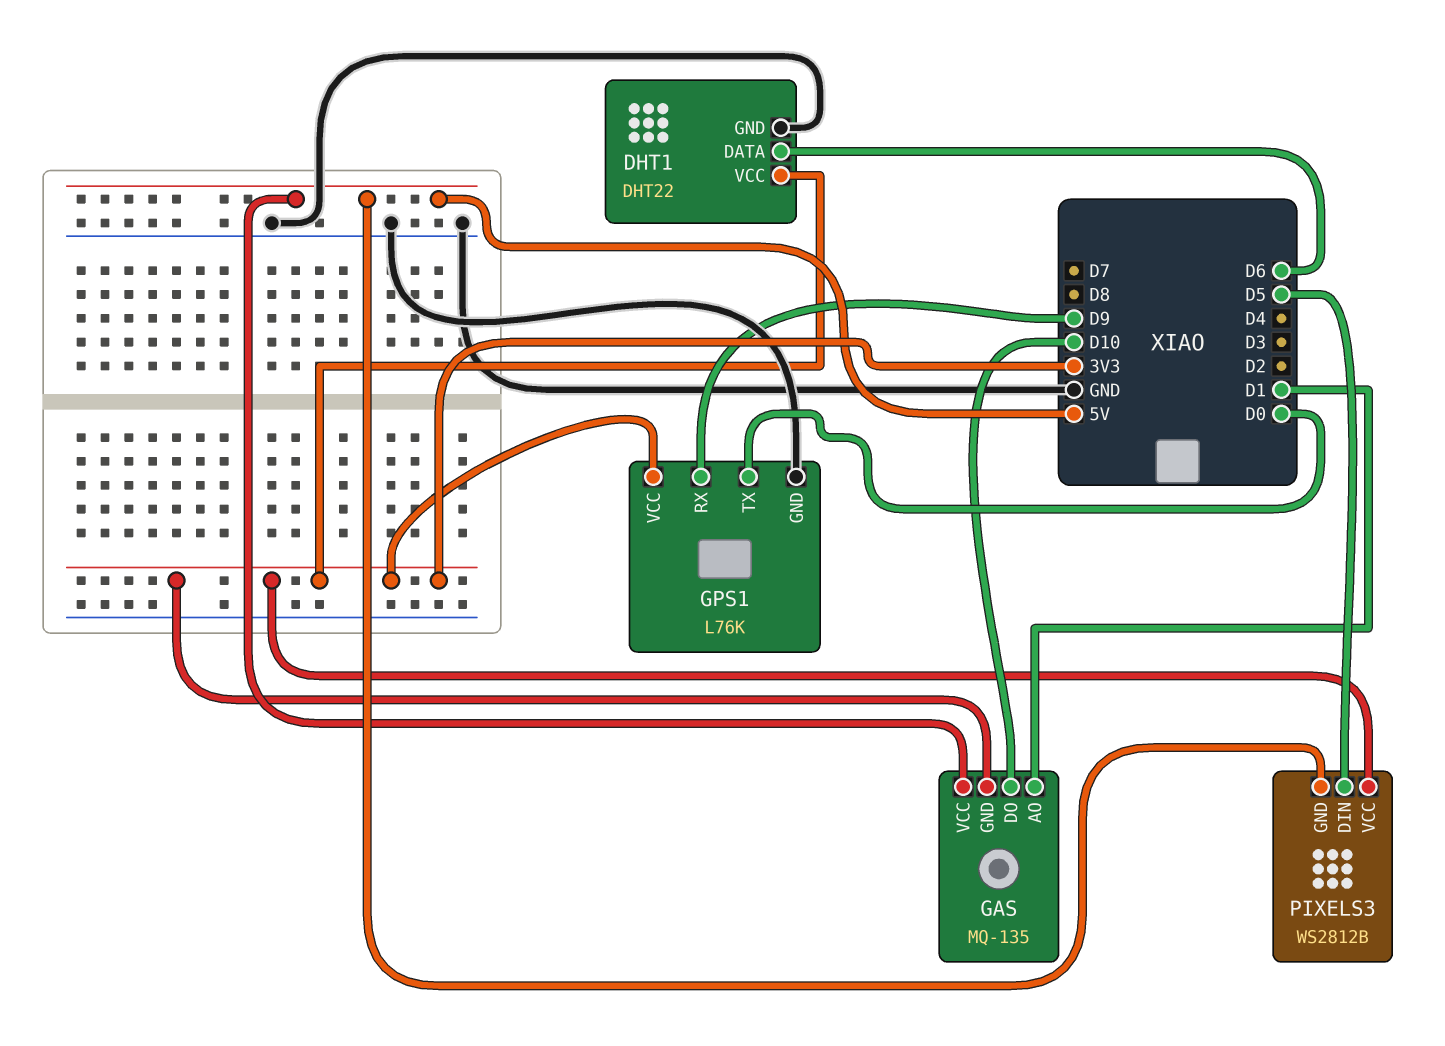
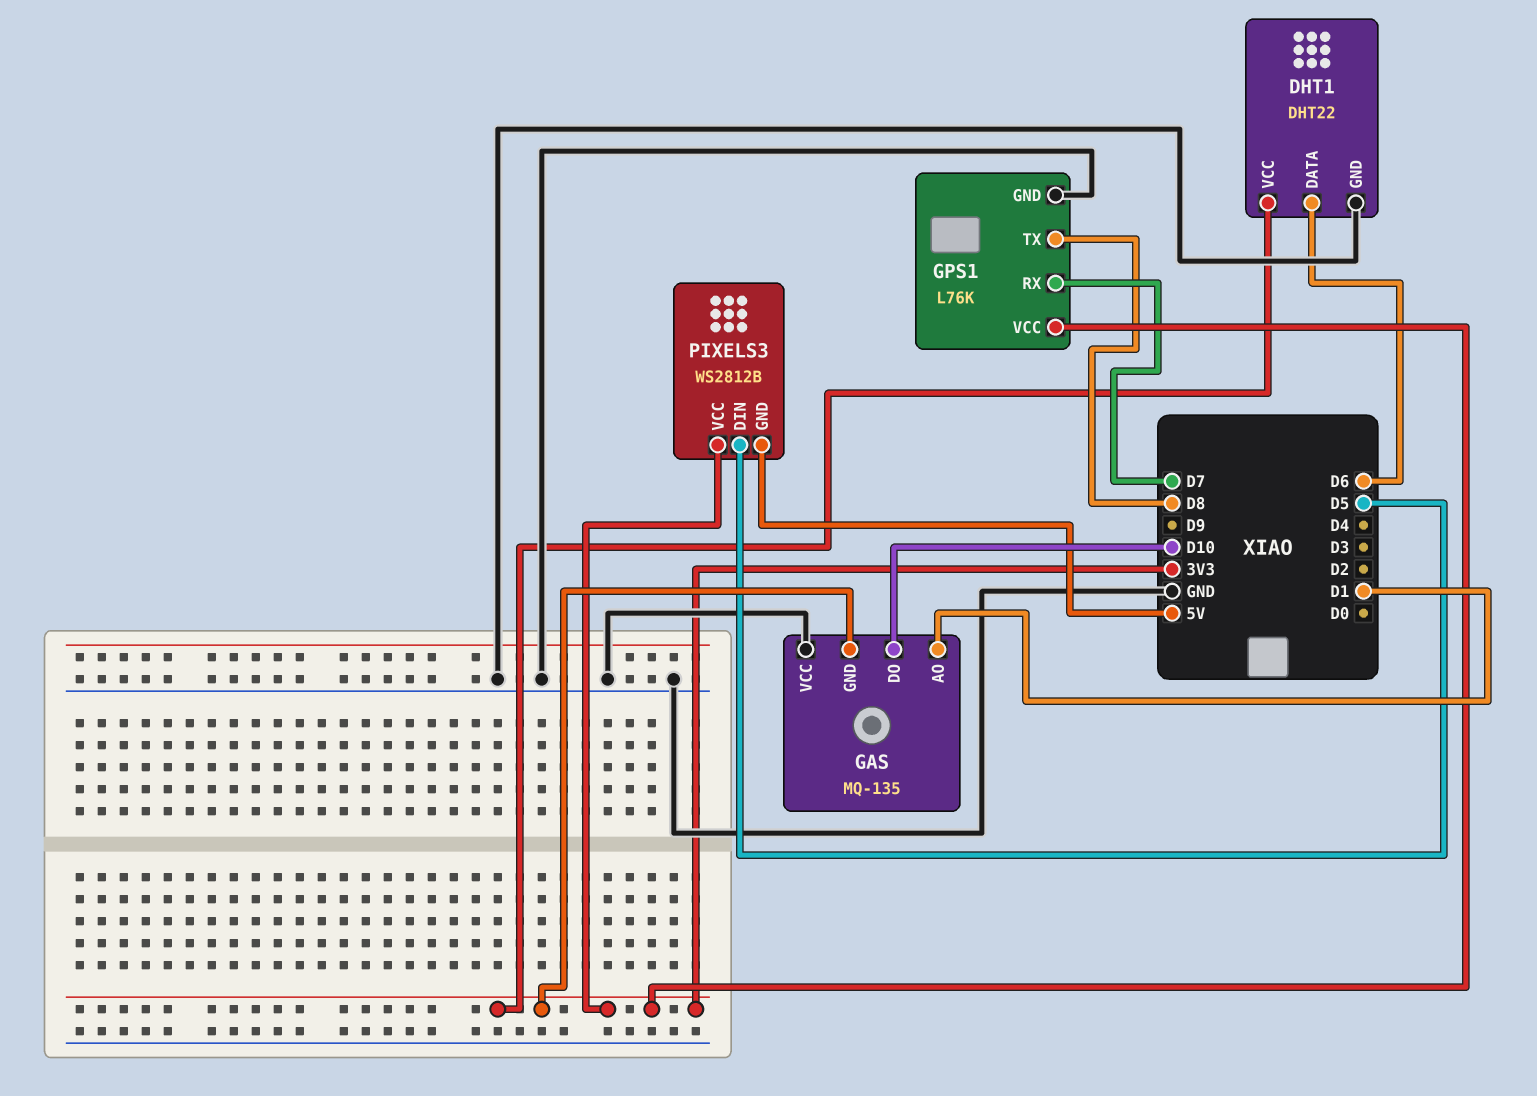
GAS pin VCC: 5V -> GND
GPS1 pin RX: D9 -> D7
GPS1 pin TX: D0 -> D8

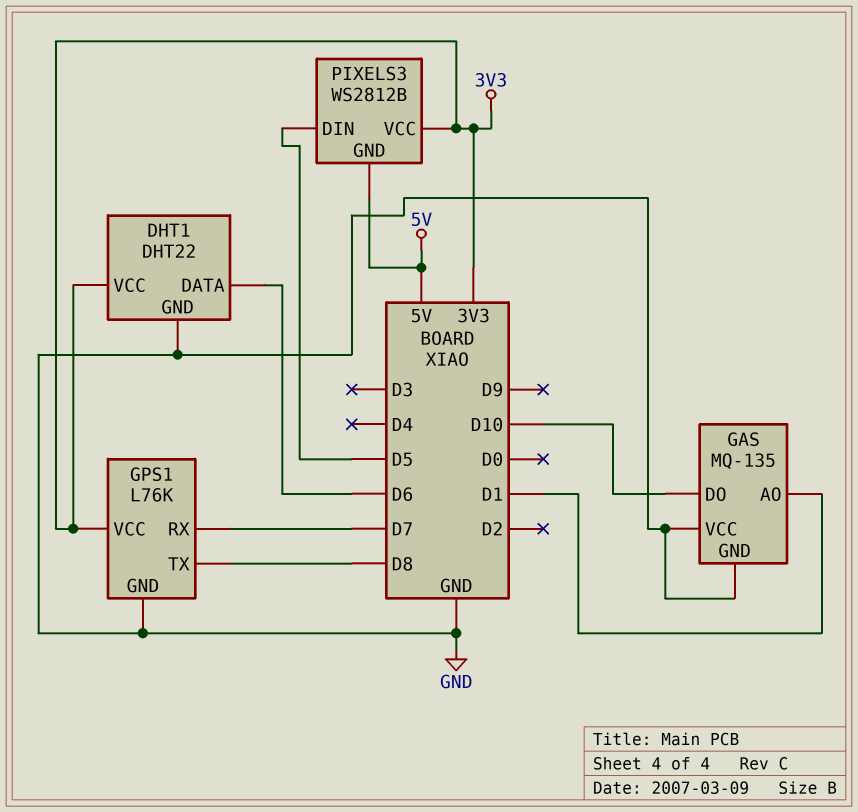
GAS pin GND: 3V3 -> GND

